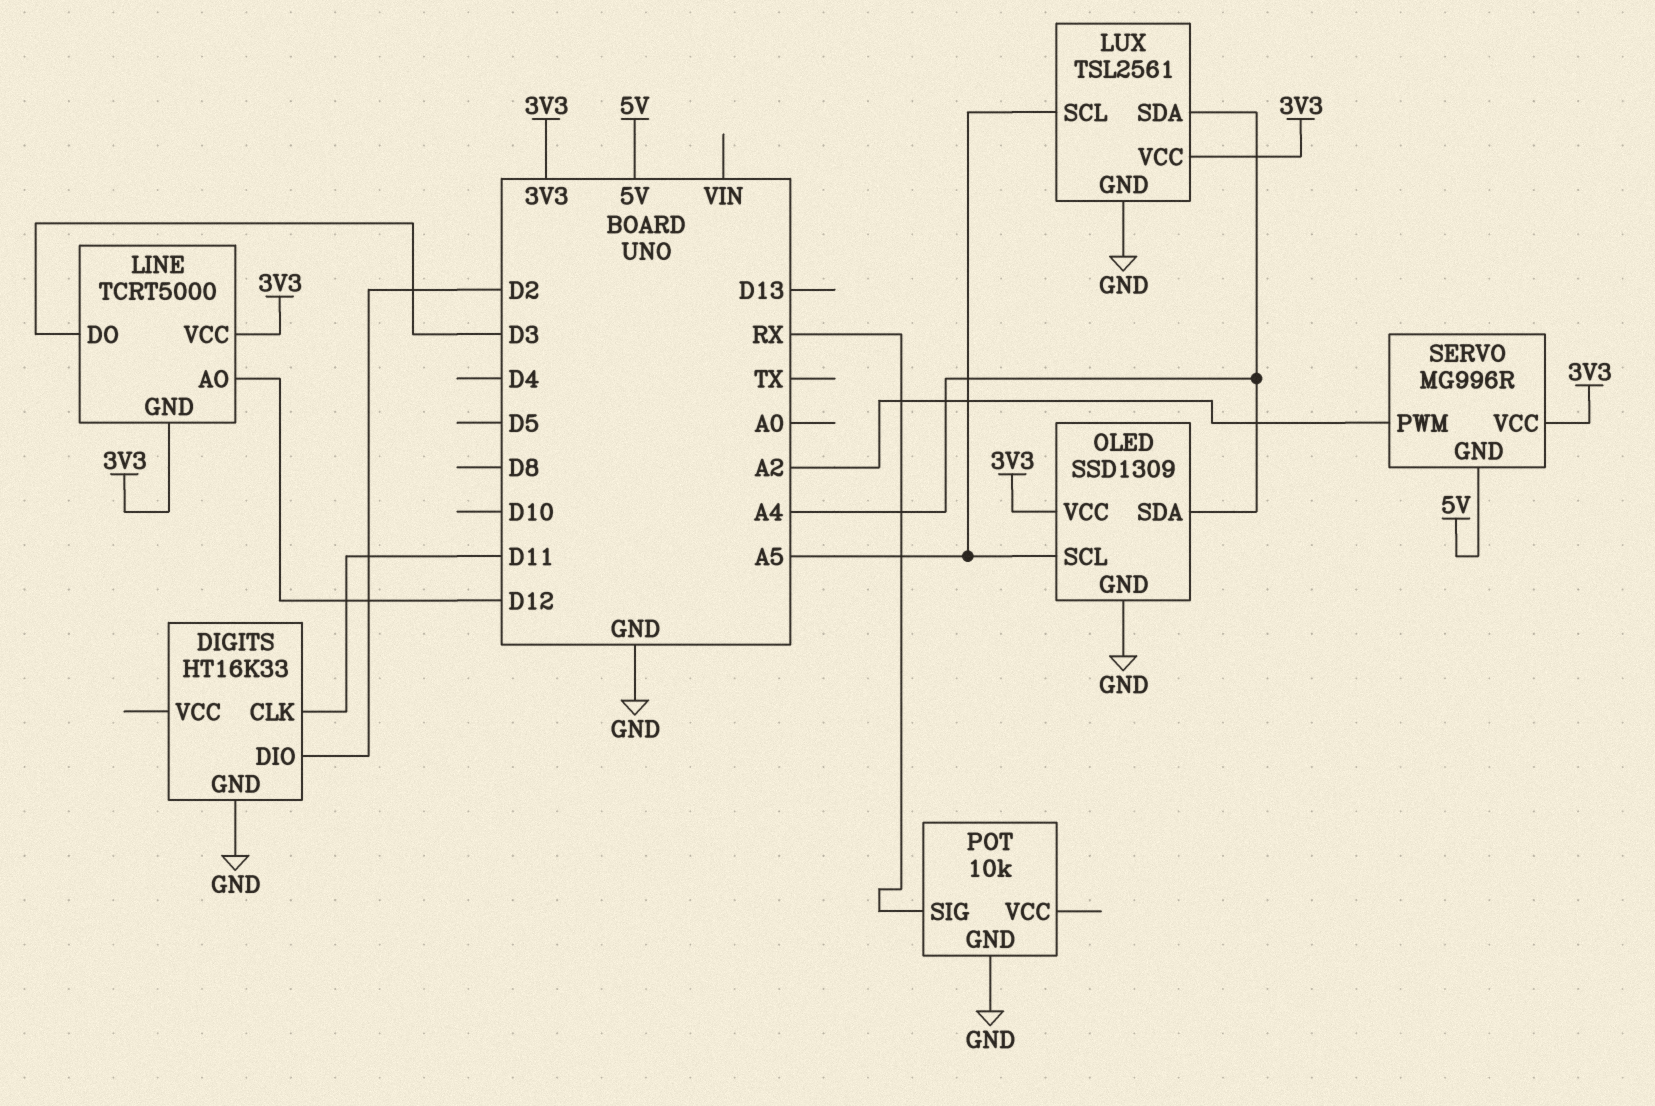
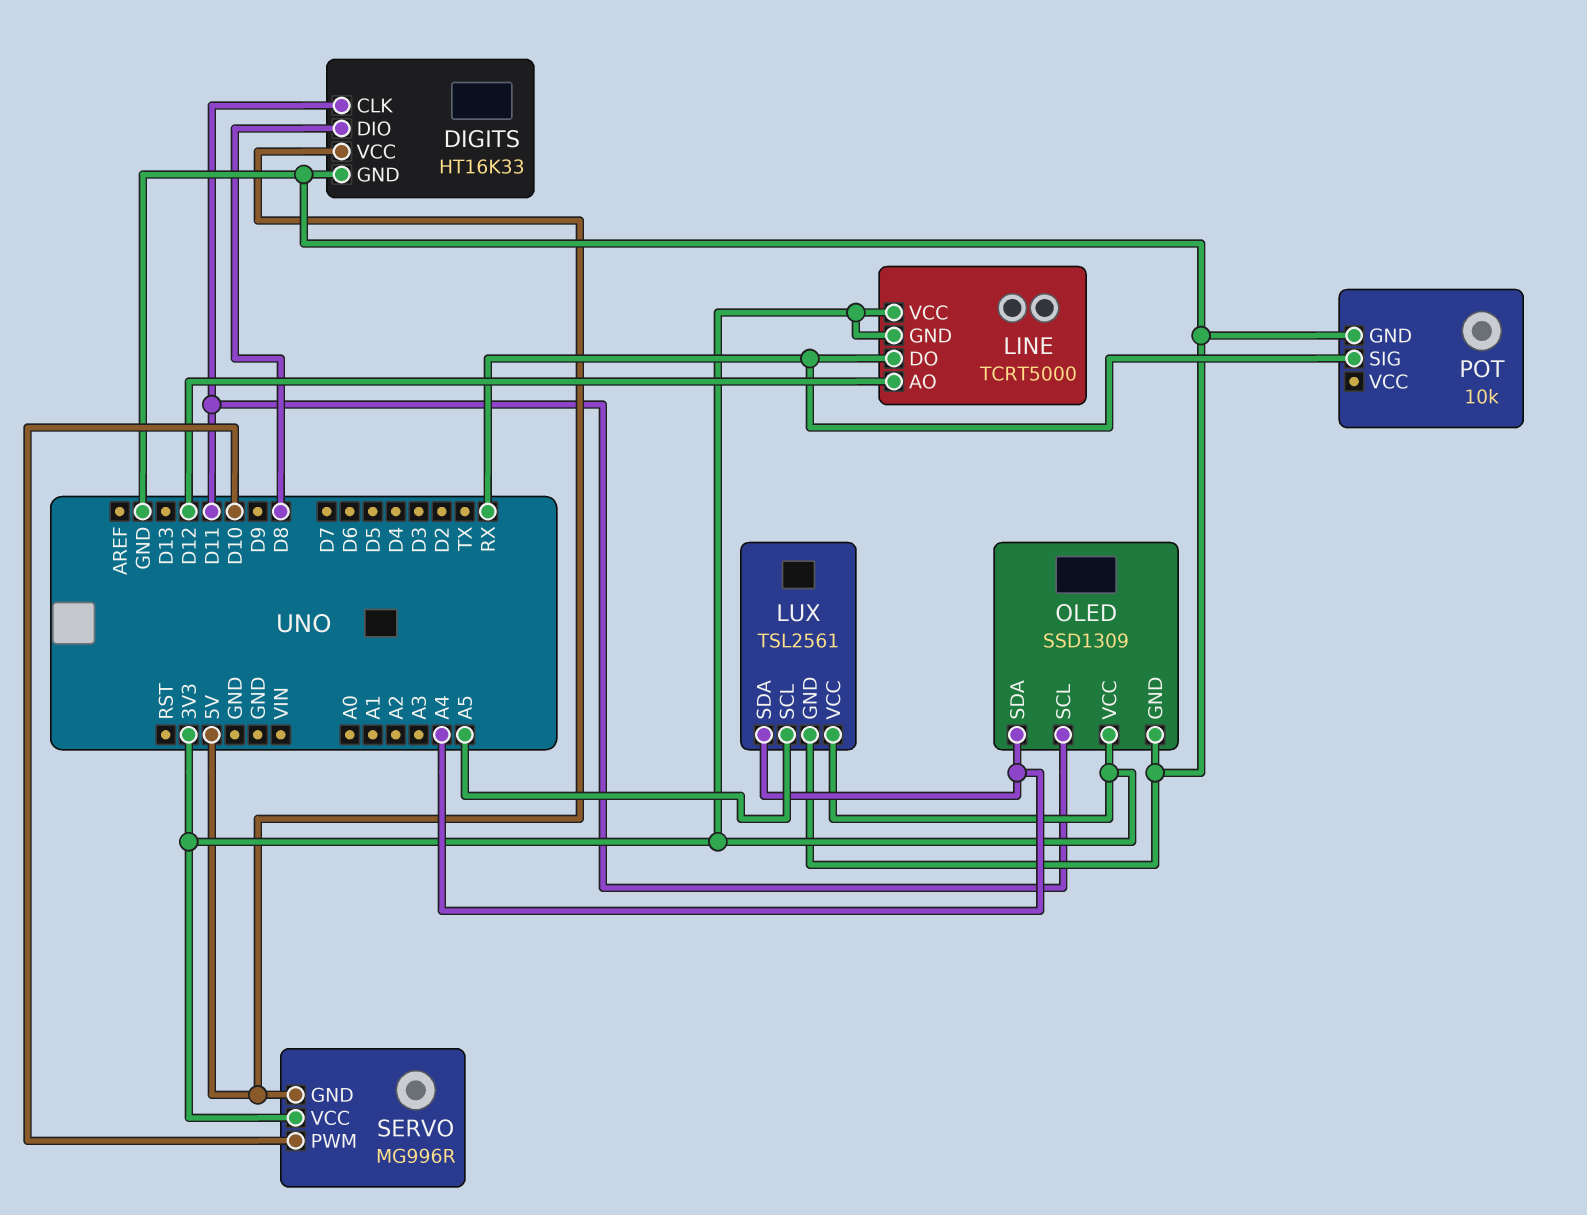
DIGITS pin DIO: D2 -> D8
DIGITS pin VCC: none -> 5V
LINE pin DO: D3 -> RX
OLED pin SCL: A5 -> D11
SERVO pin PWM: A2 -> D10

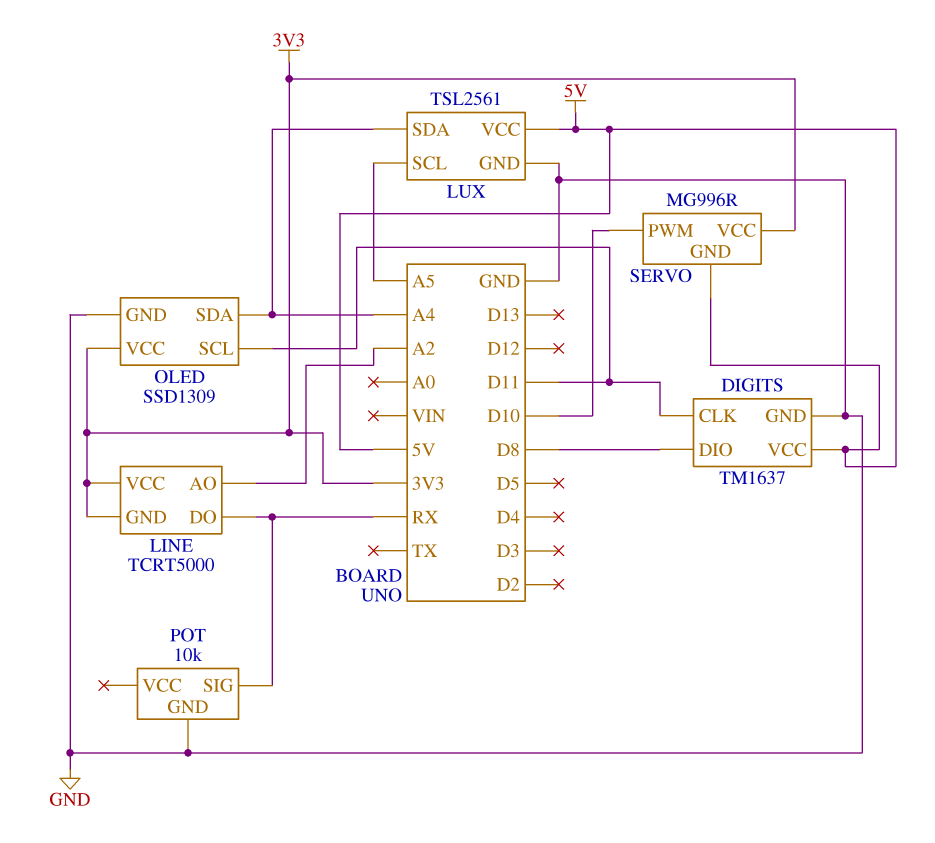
DIGITS: HT16K33 -> TM1637
LINE pin AO: D12 -> A2
LUX pin VCC: 3V3 -> 5V

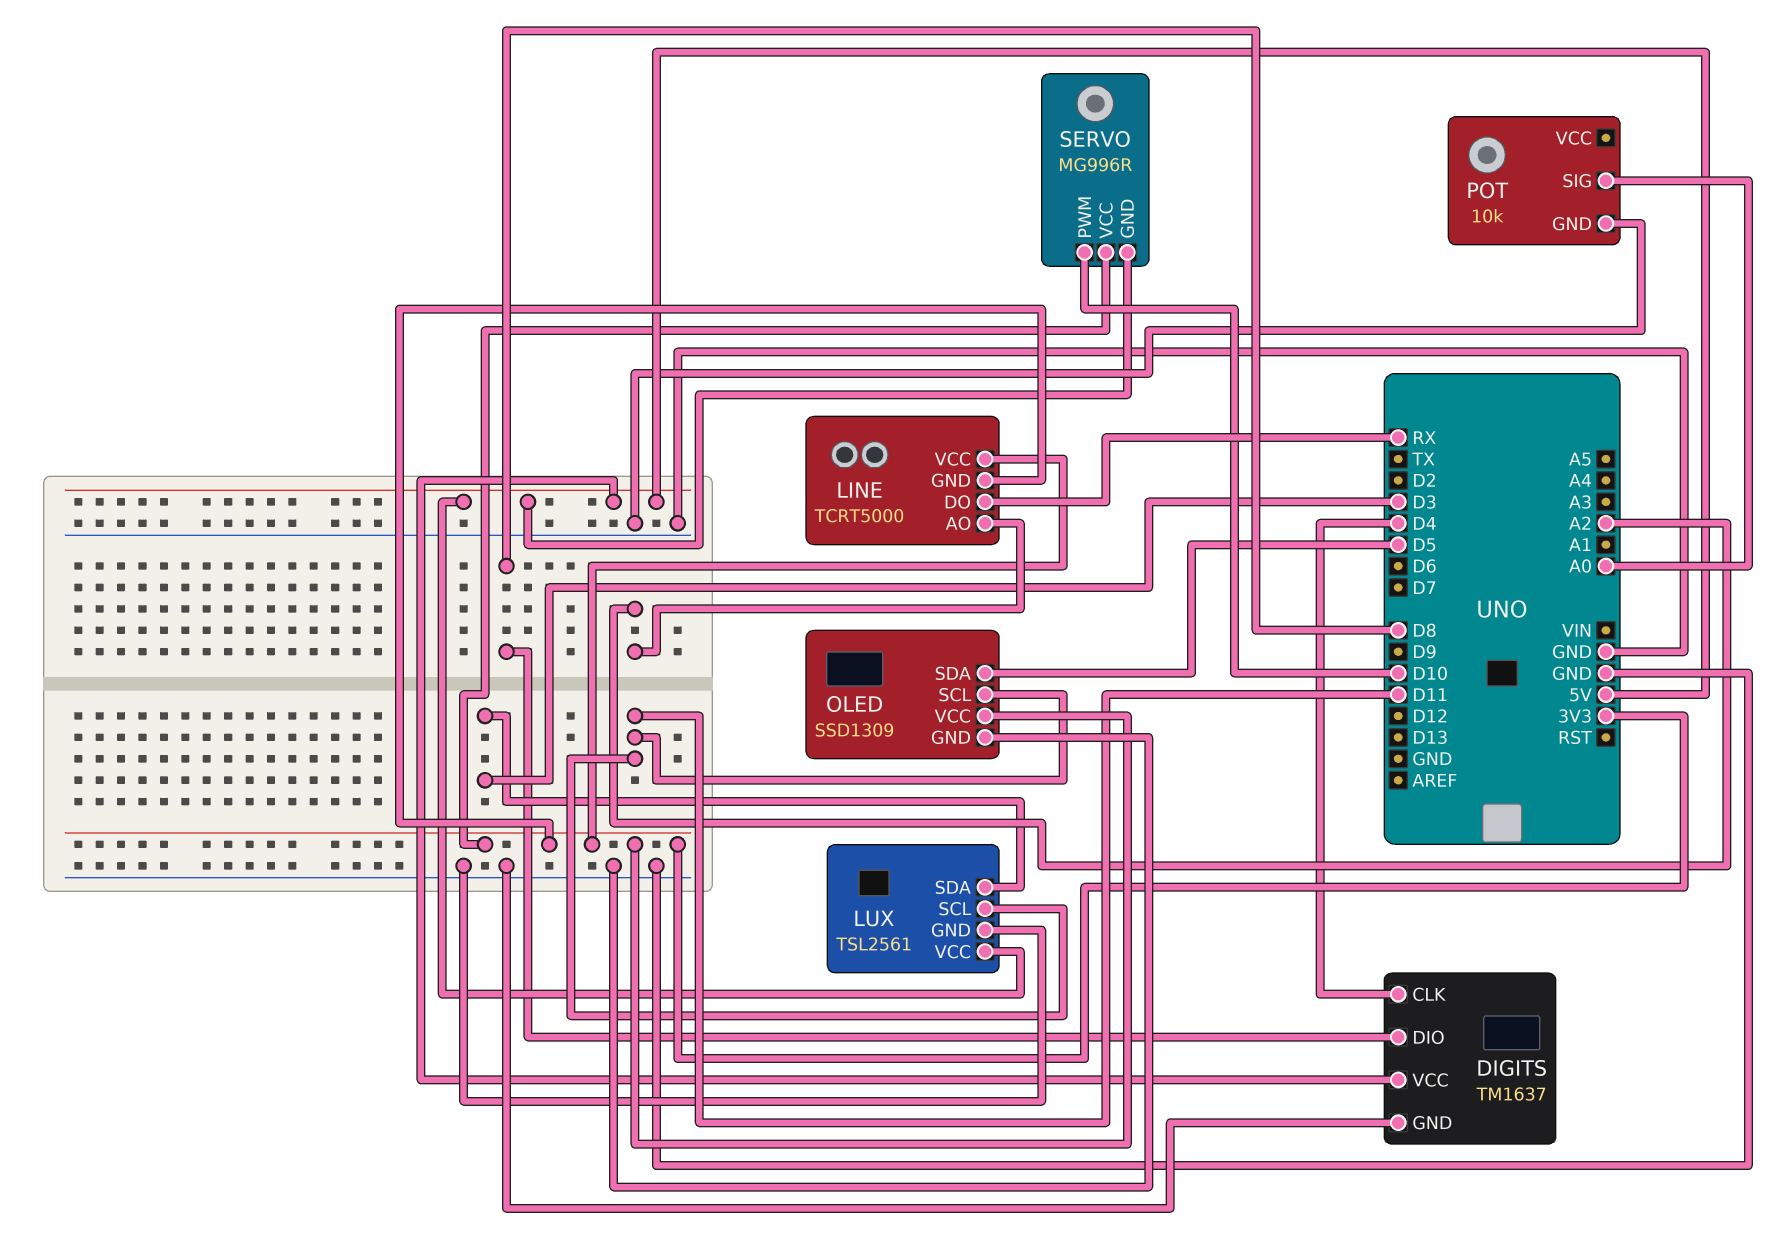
DIGITS pin CLK: D11 -> D4
LUX pin SCL: A5 -> D11
LUX pin SDA: A4 -> D3
OLED pin SDA: A4 -> D5
POT pin SIG: RX -> A0

